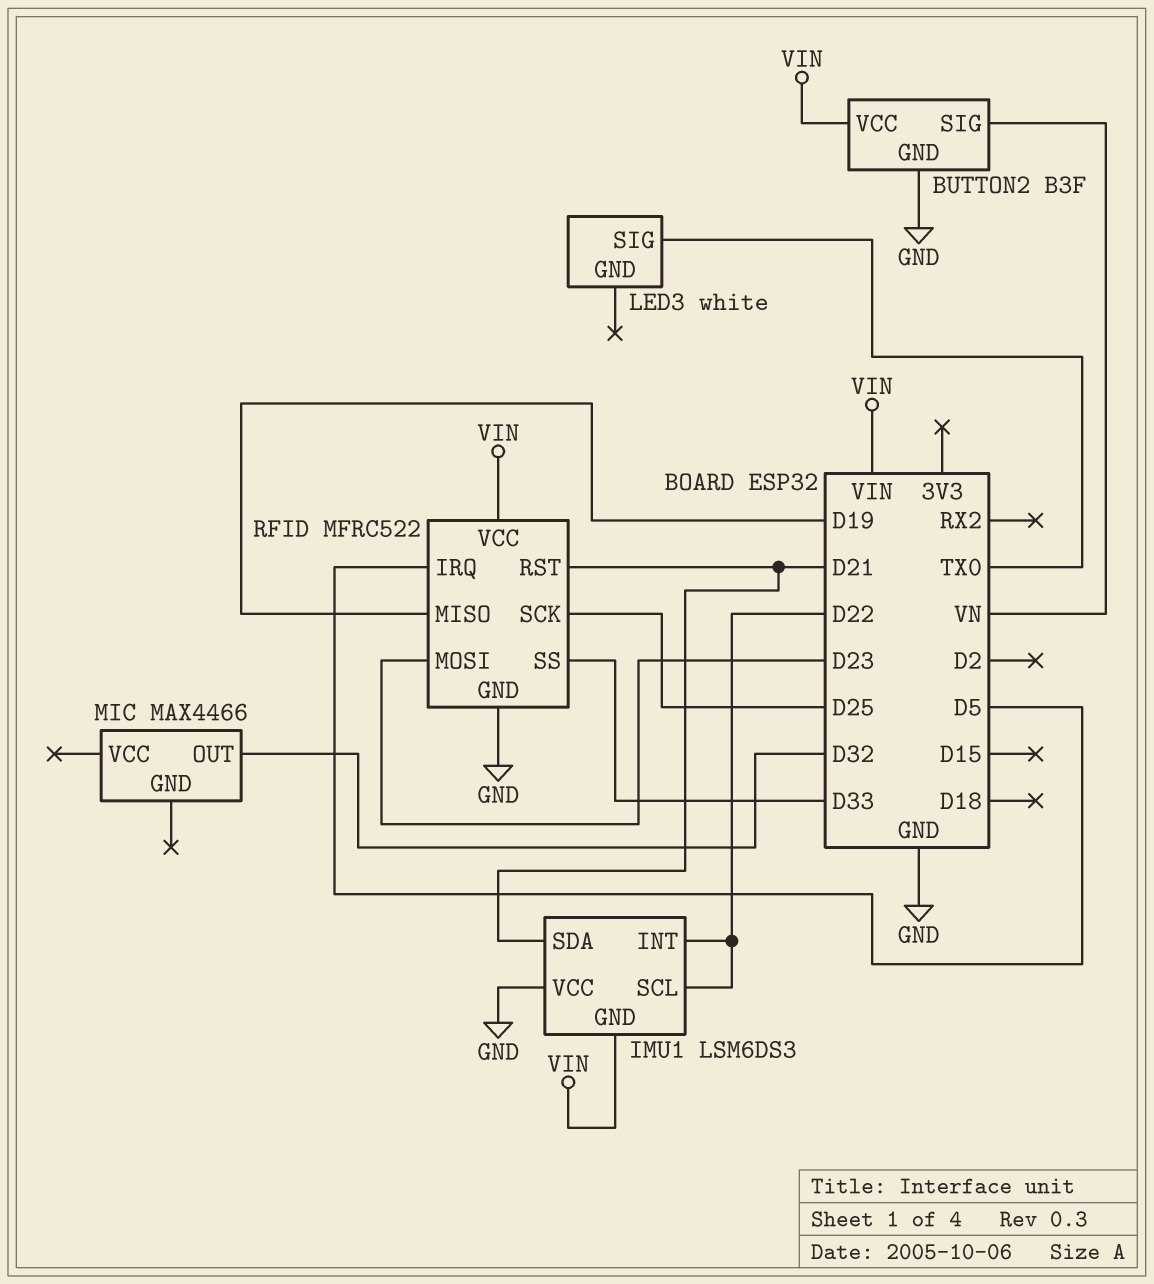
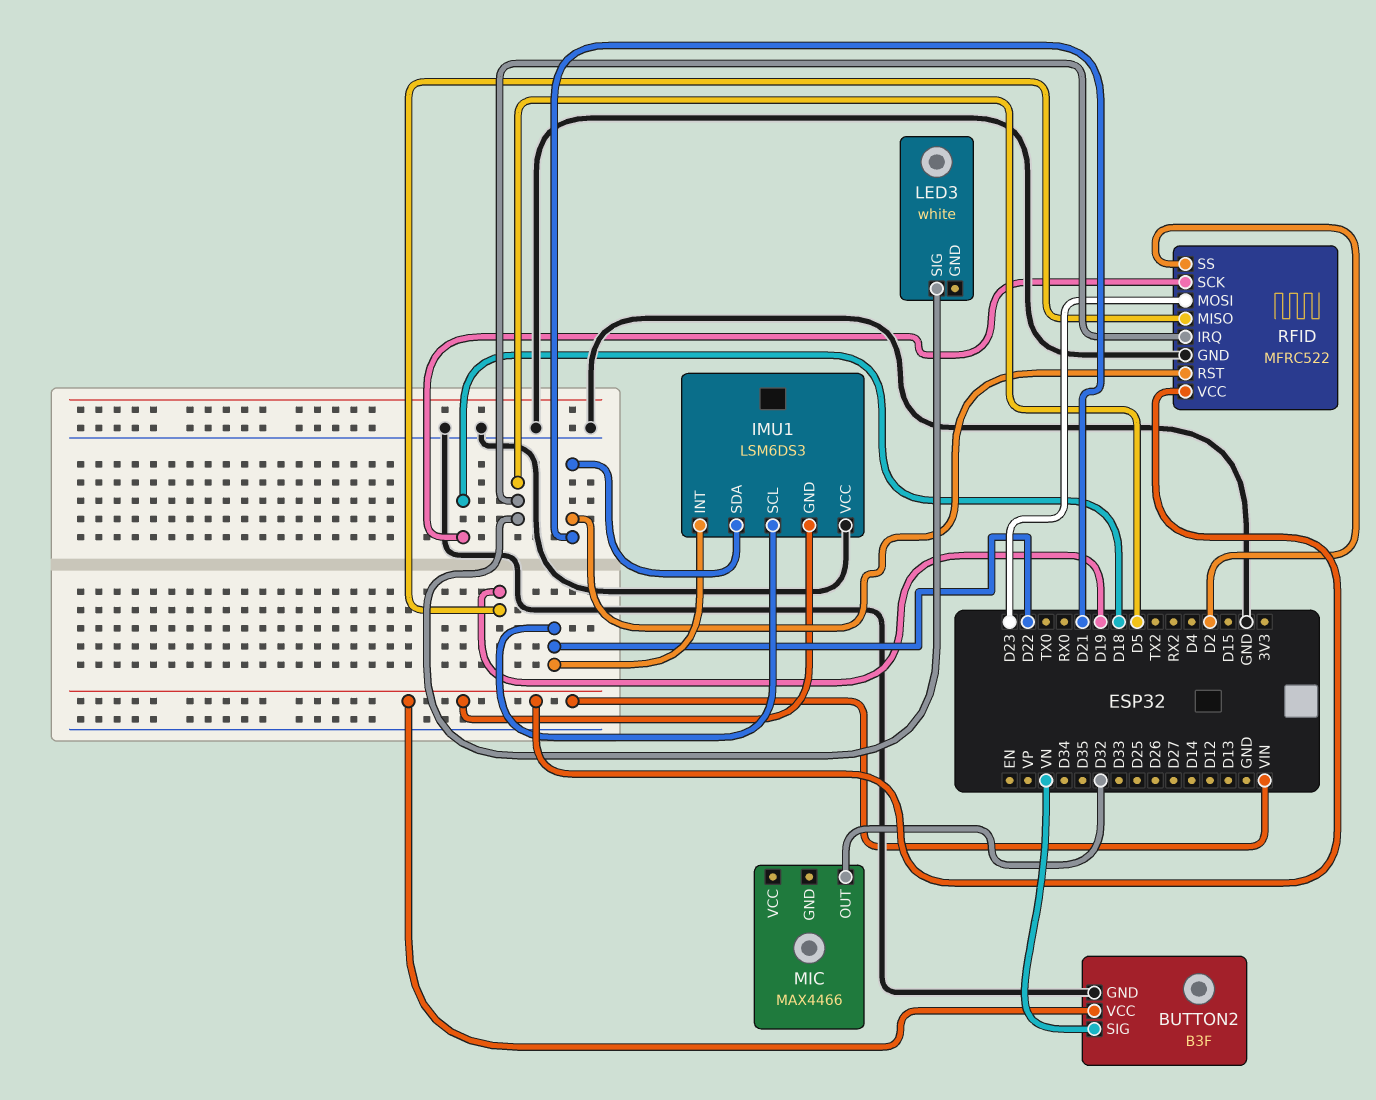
LED3 pin SIG: TX0 -> D5
RFID pin SCK: D25 -> D18
RFID pin SS: D33 -> D2

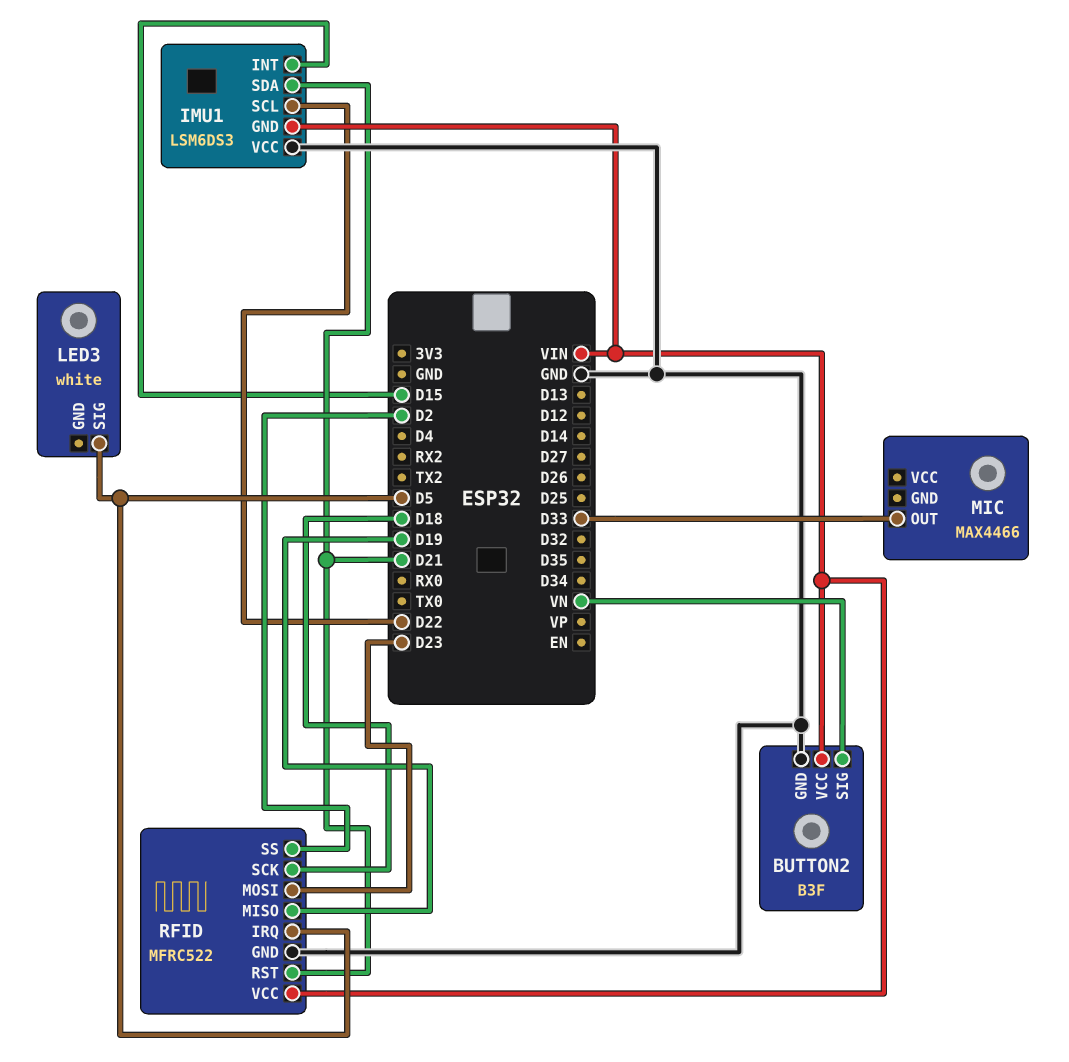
IMU1 pin INT: D22 -> D15
MIC pin OUT: D32 -> D33

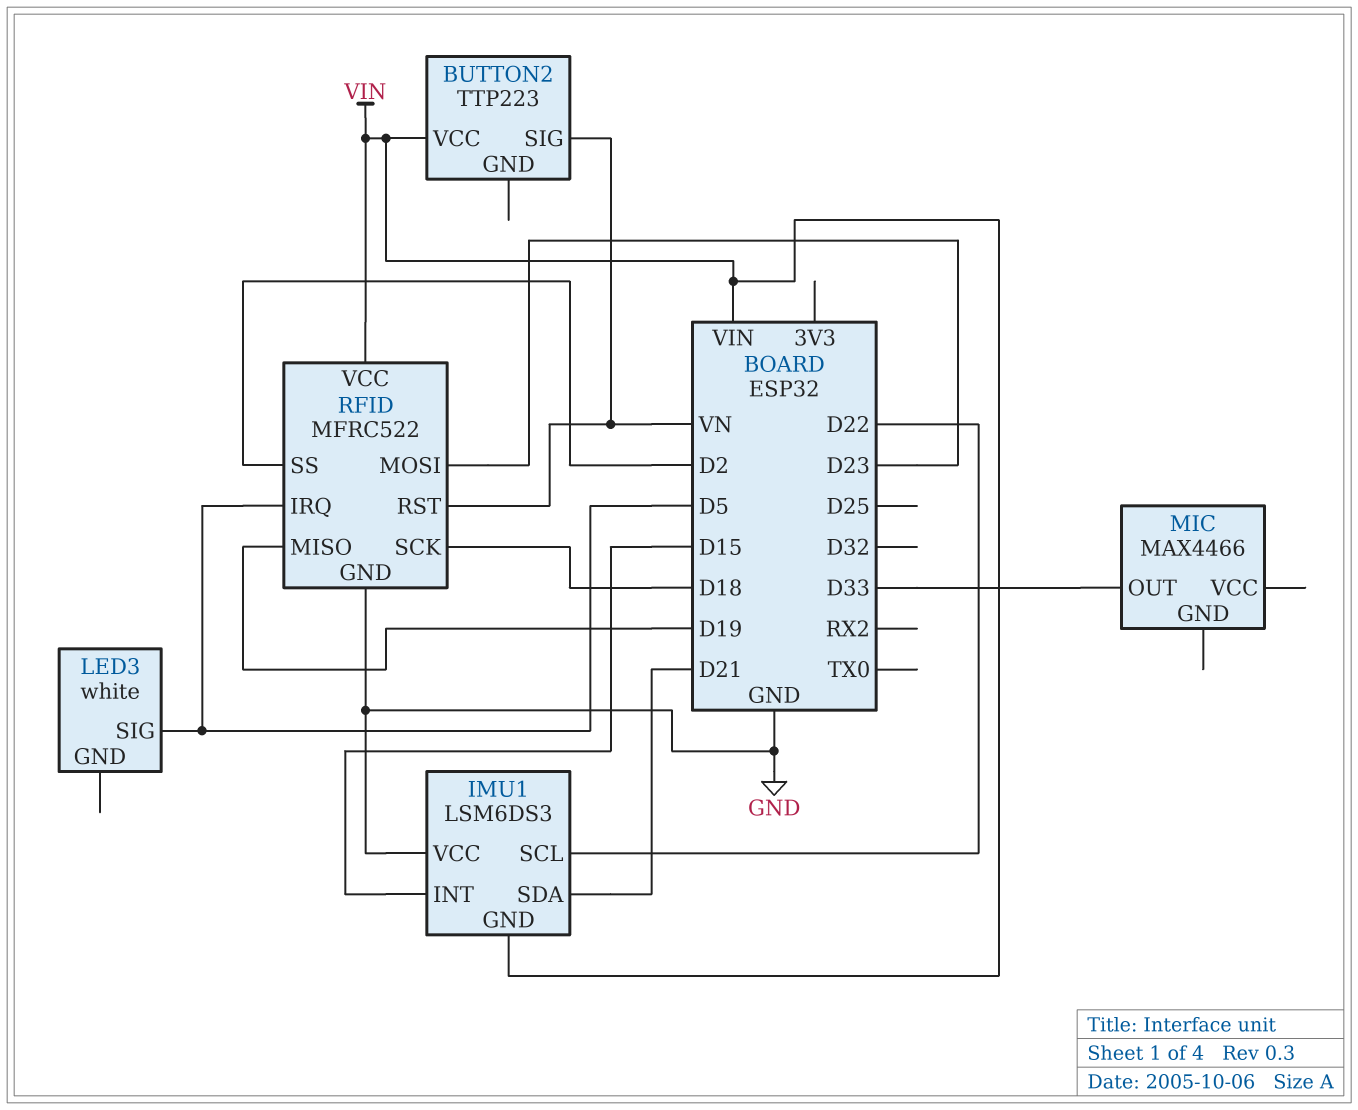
BUTTON2: B3F -> TTP223
BUTTON2 pin GND: GND -> none
RFID pin RST: D21 -> VN

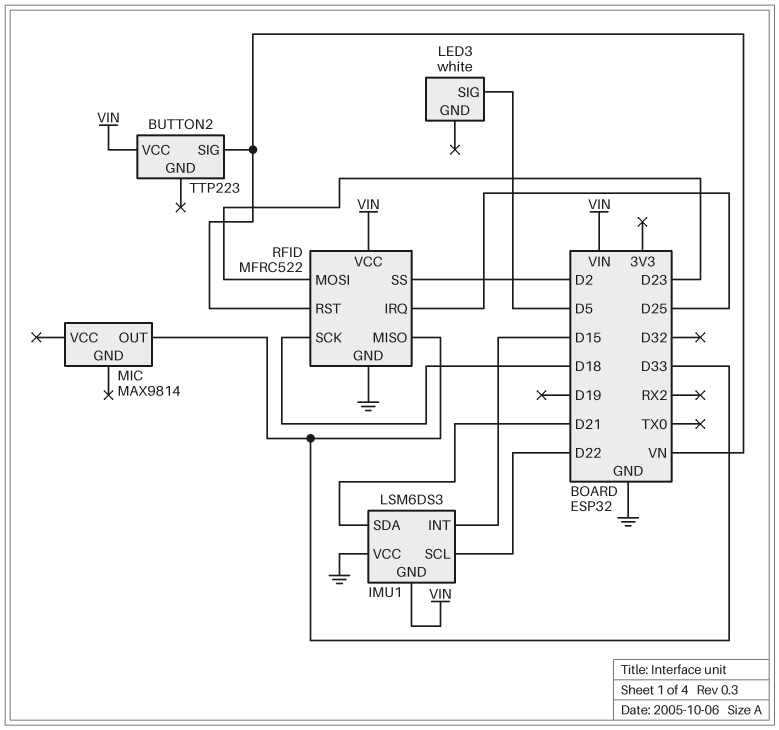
MIC: MAX4466 -> MAX9814
RFID pin IRQ: D5 -> D25
RFID pin MISO: D19 -> D33

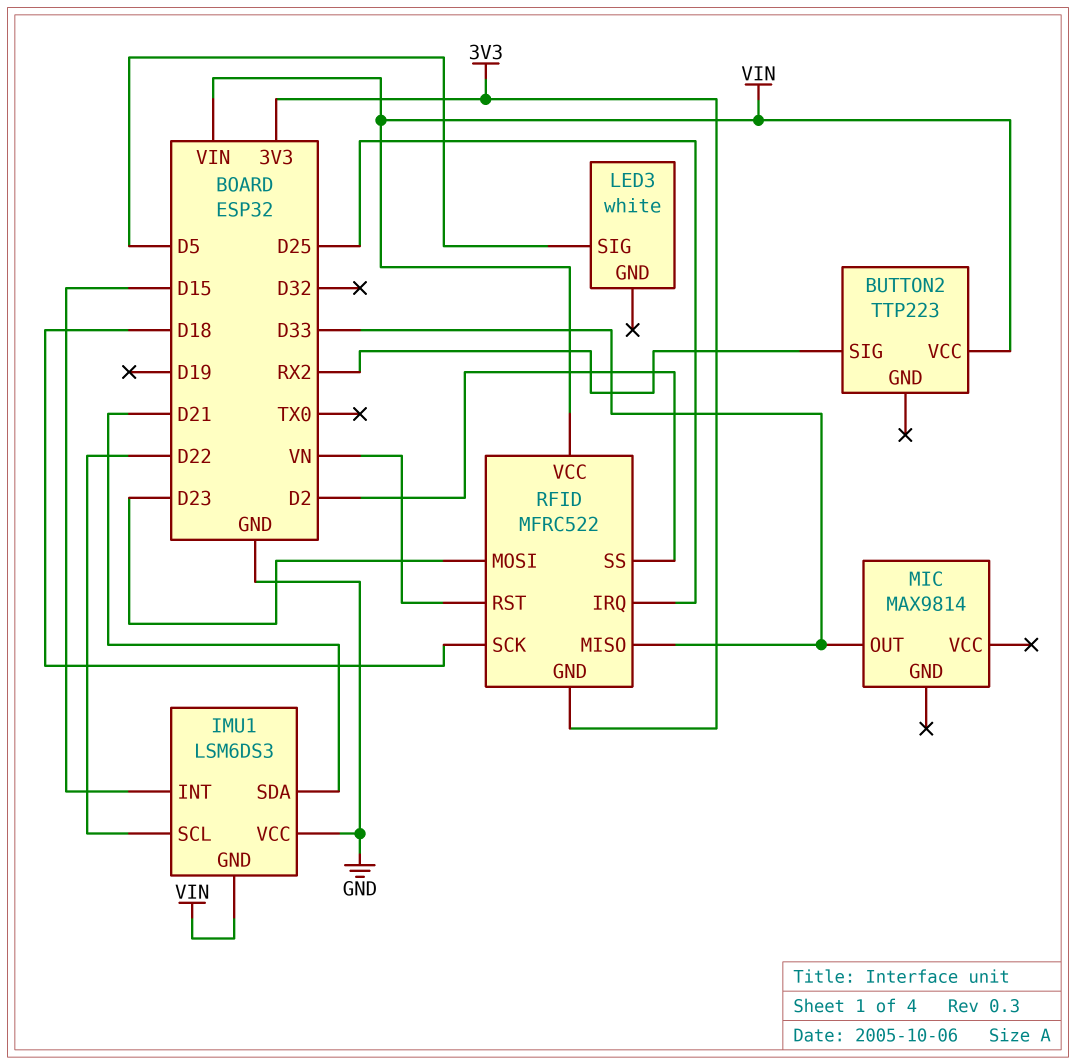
BUTTON2 pin SIG: VN -> RX2
RFID pin GND: GND -> 3V3

